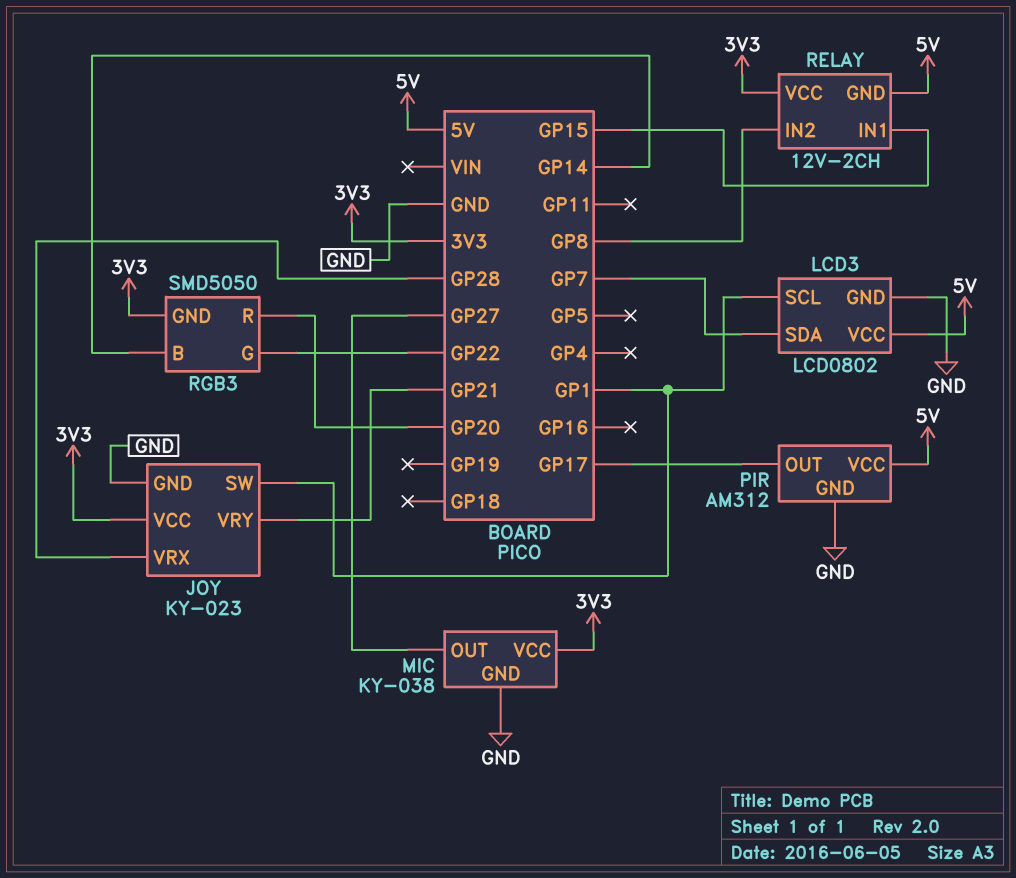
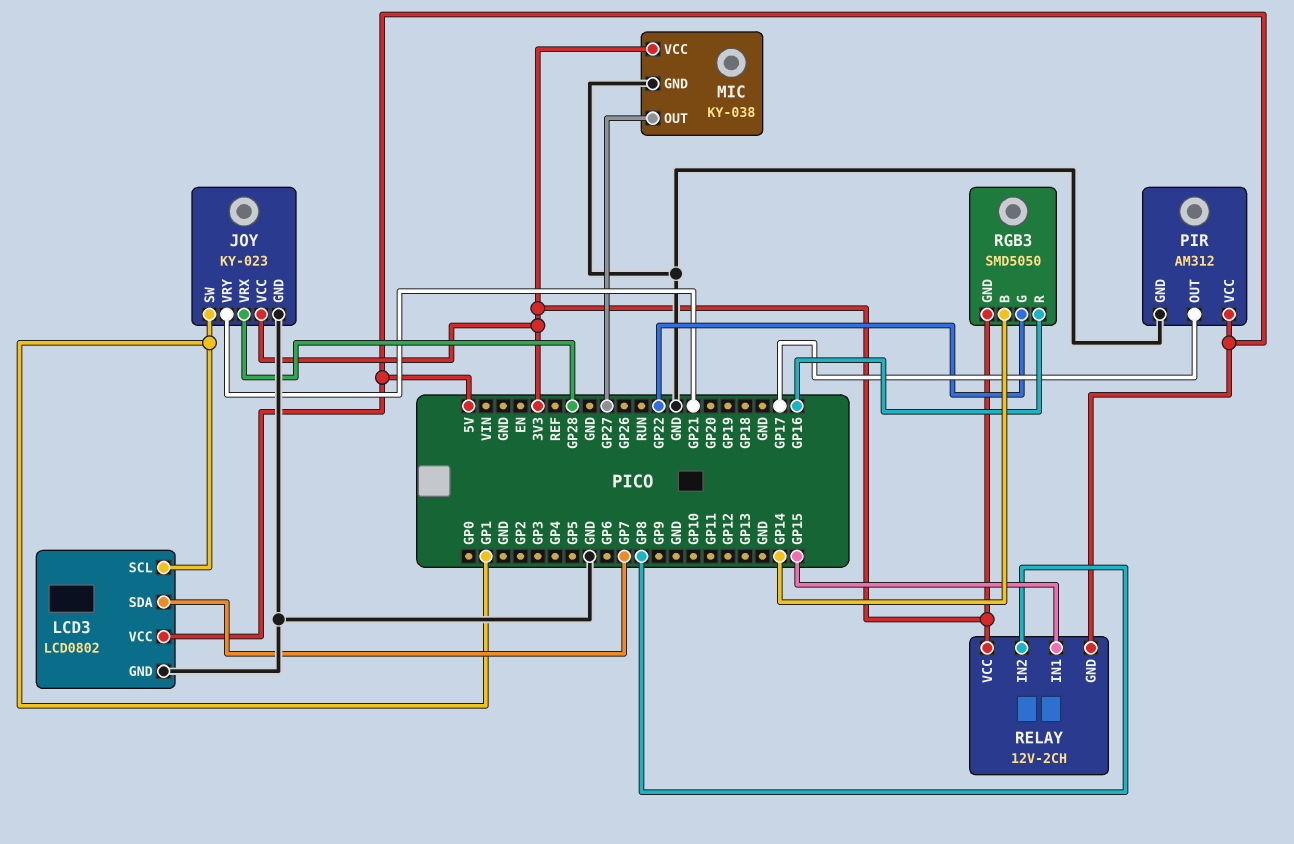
RGB3 pin R: GP20 -> GP16

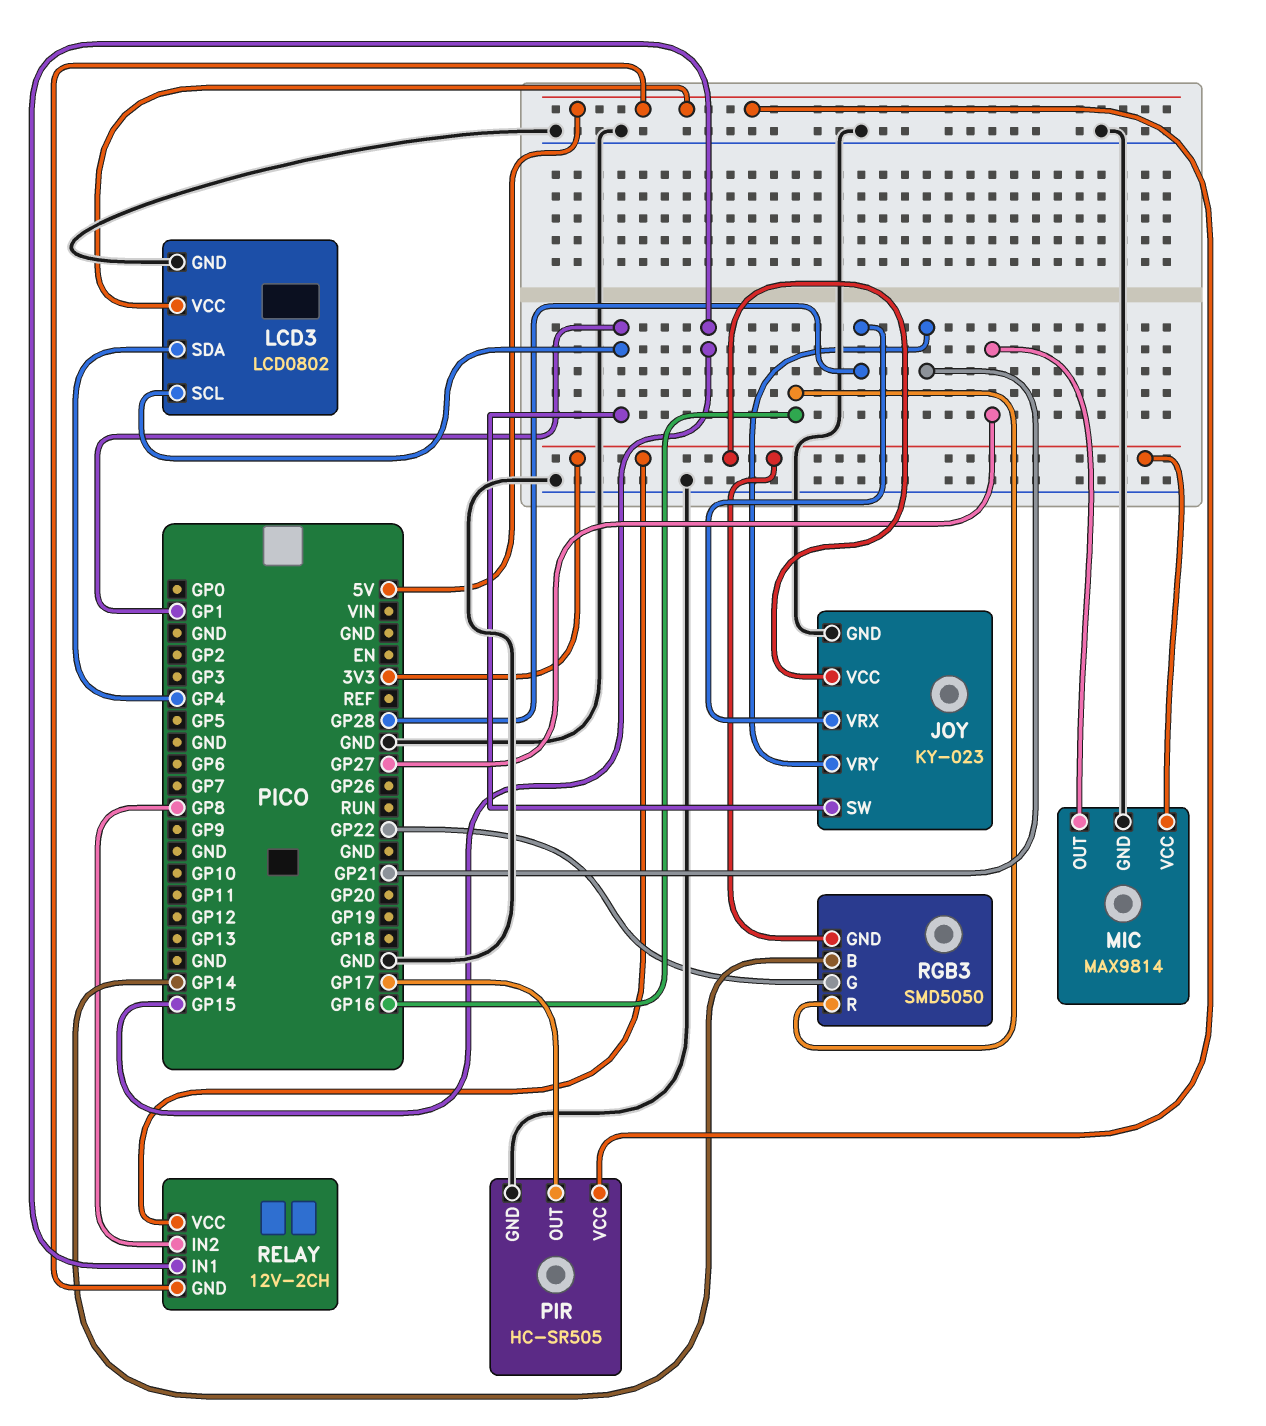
LCD3 pin SDA: GP7 -> GP4
MIC: KY-038 -> MAX9814
PIR: AM312 -> HC-SR505

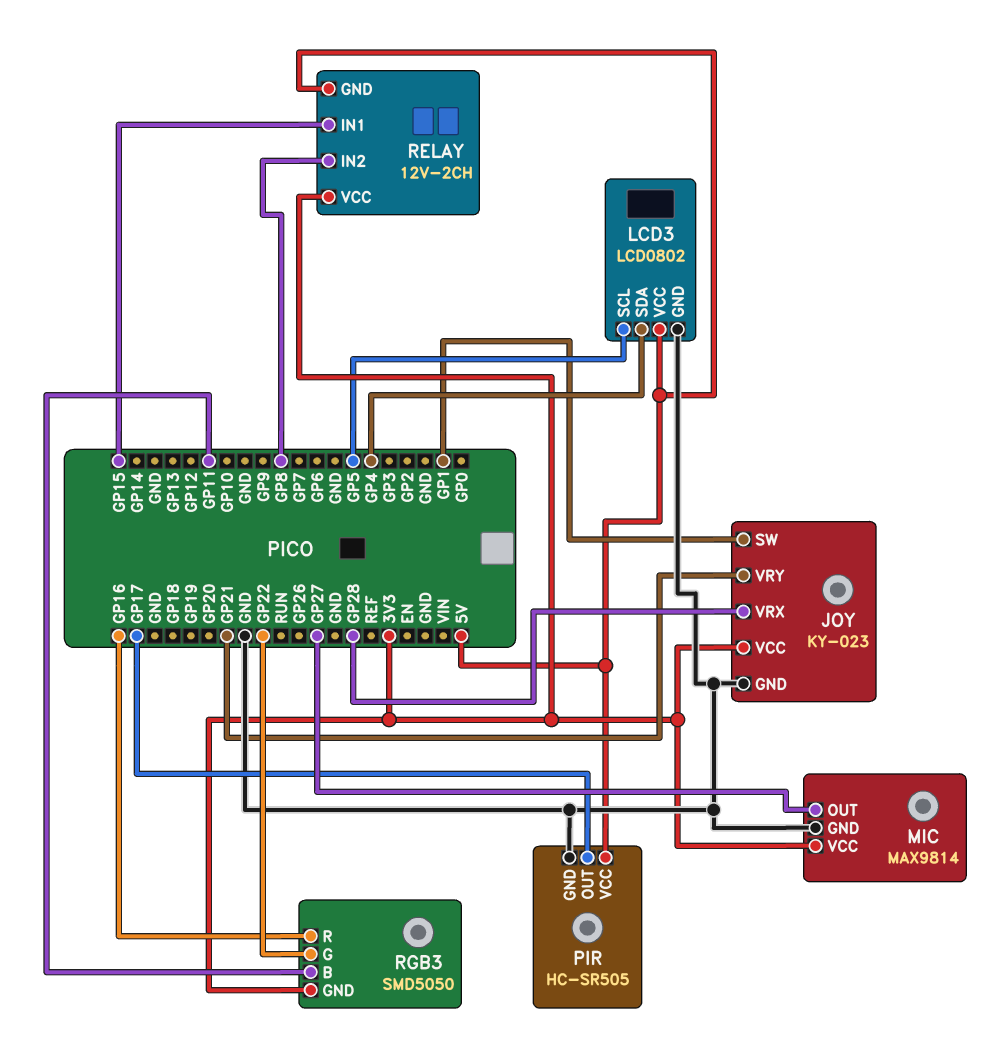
LCD3 pin SCL: GP1 -> GP5
RGB3 pin B: GP14 -> GP11

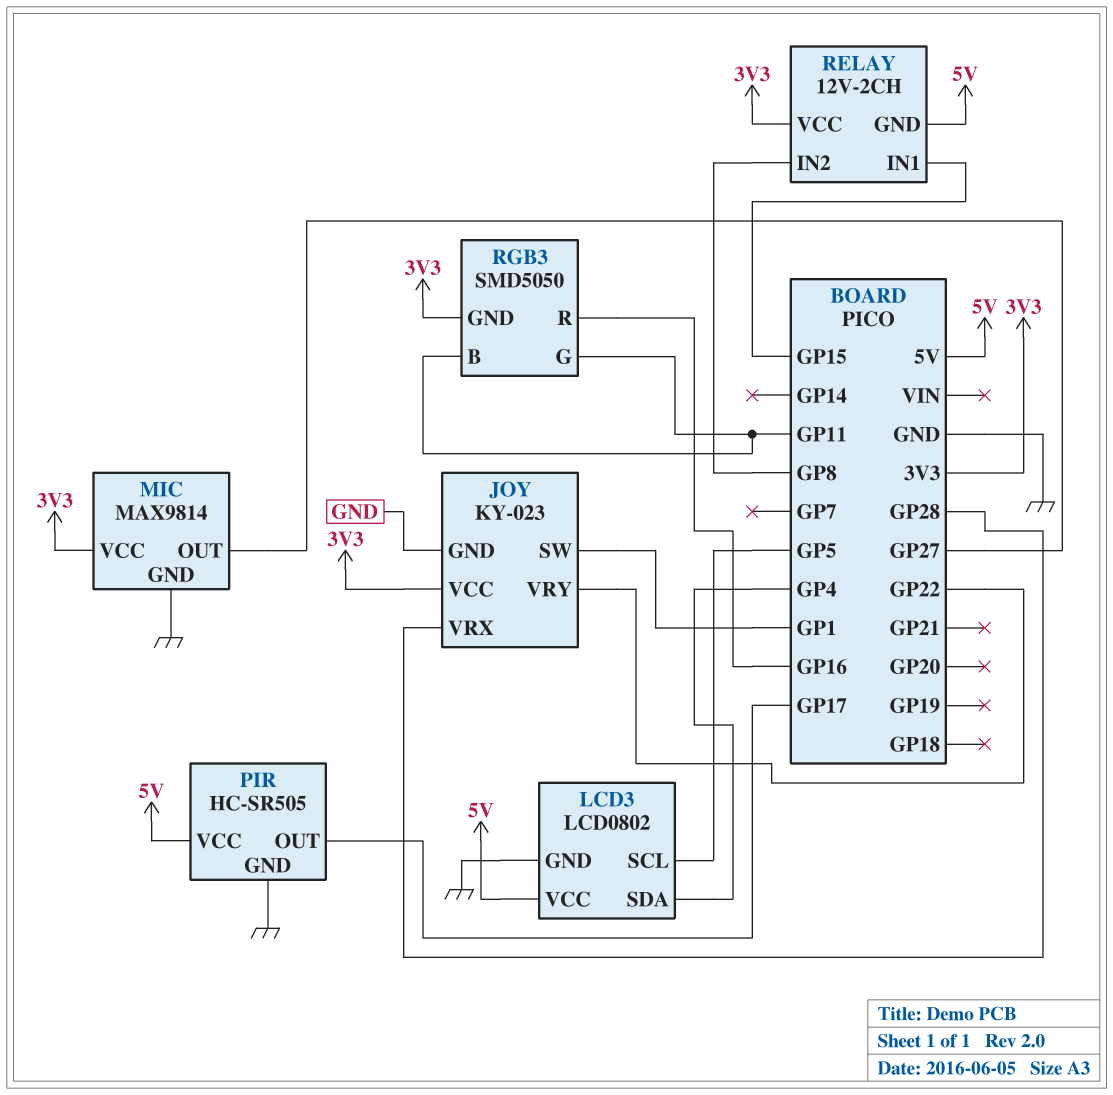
JOY pin VRY: GP21 -> GP22
RGB3 pin G: GP22 -> GP11

